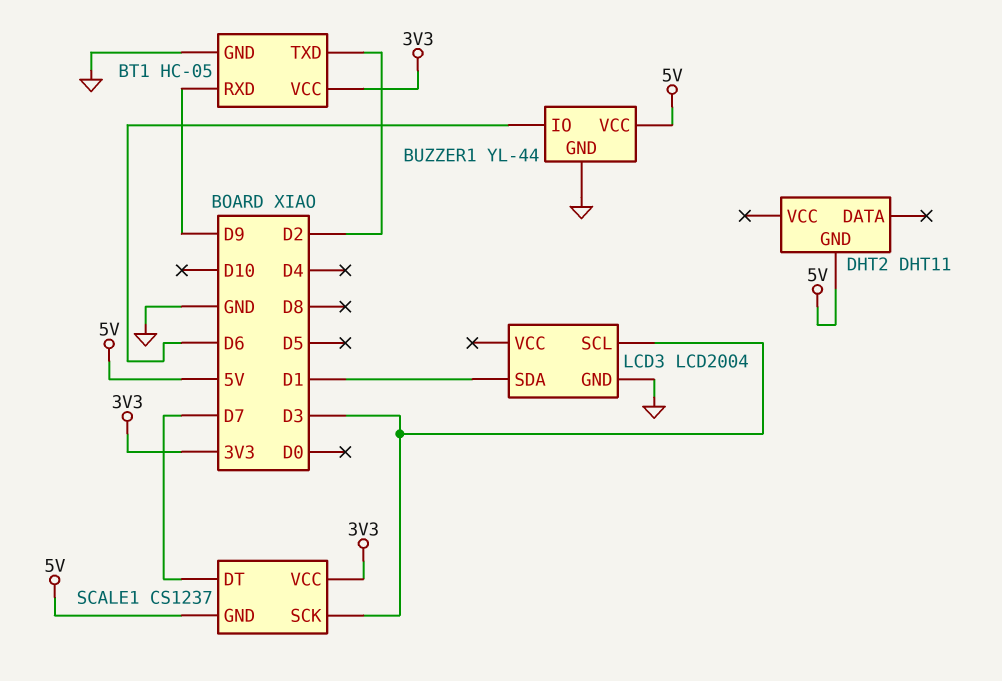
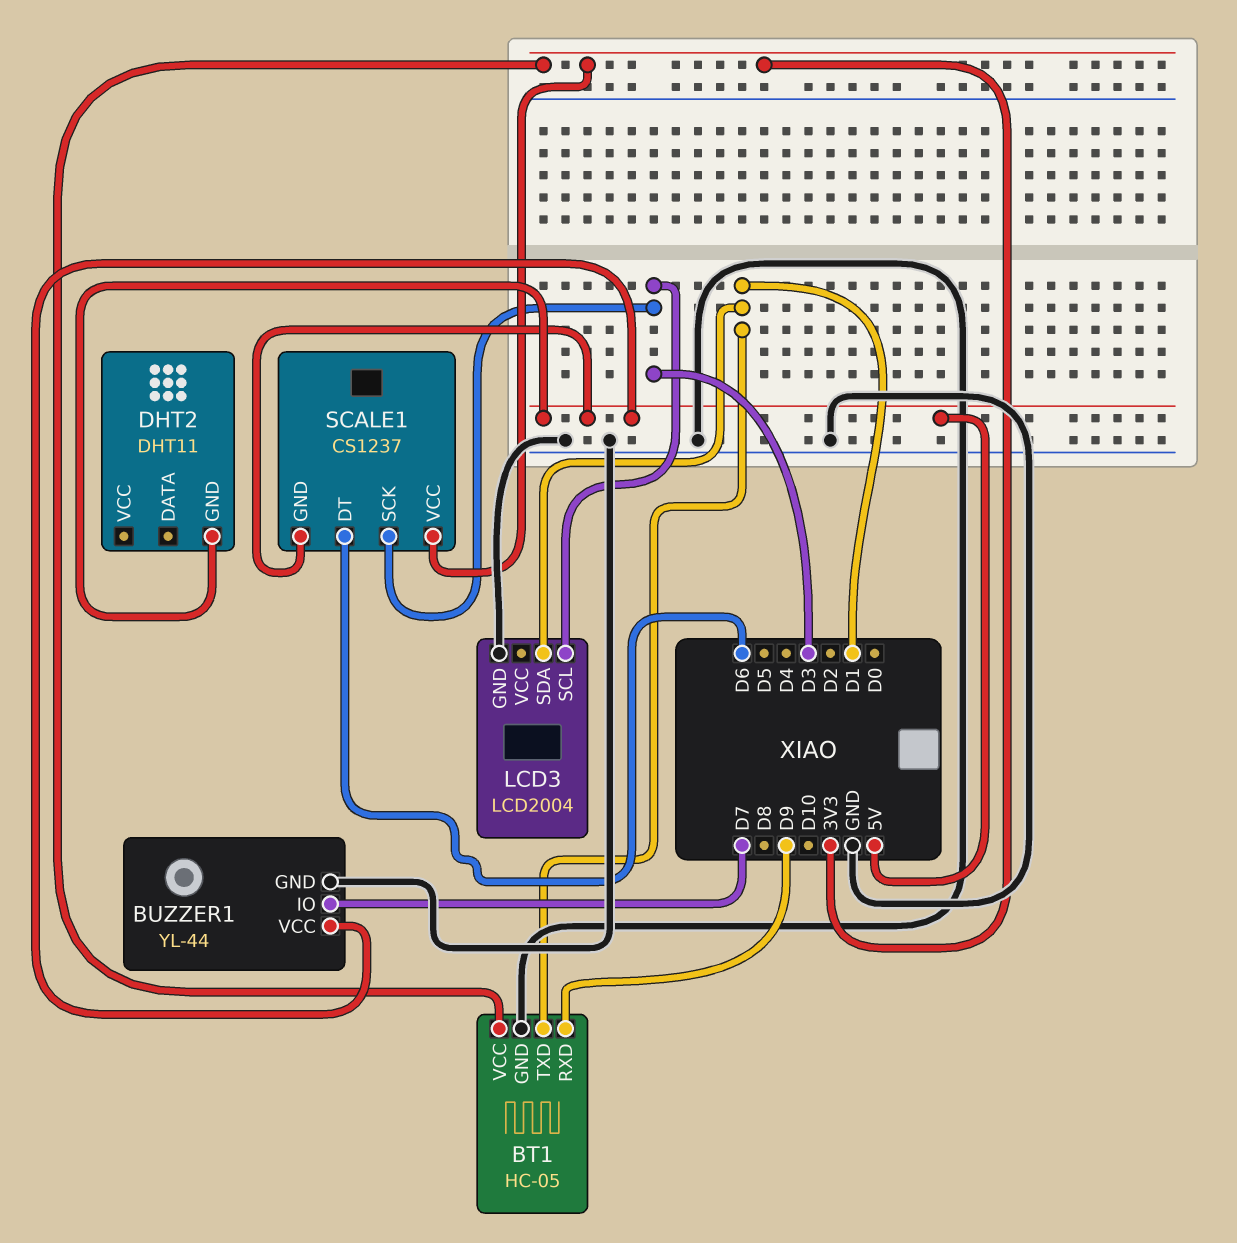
BT1 pin TXD: D2 -> D1
BUZZER1 pin IO: D6 -> D7
SCALE1 pin DT: D7 -> D6

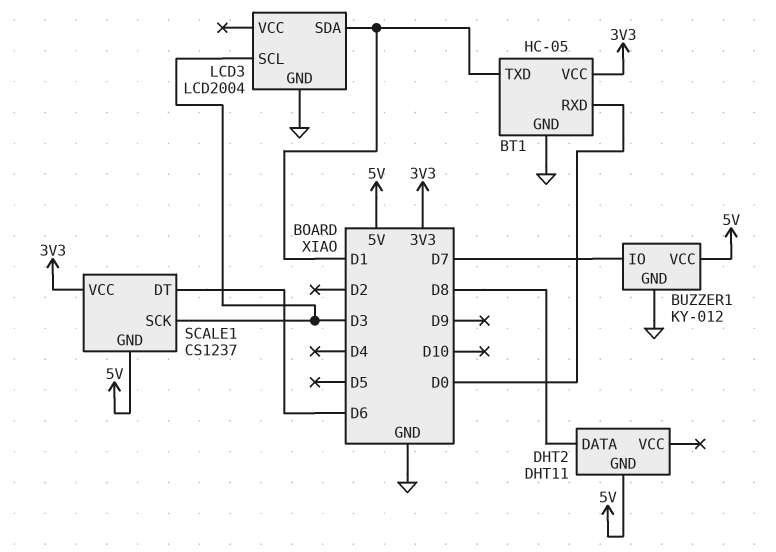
BT1 pin RXD: D9 -> D0
BUZZER1: YL-44 -> KY-012
DHT2 pin DATA: none -> D8

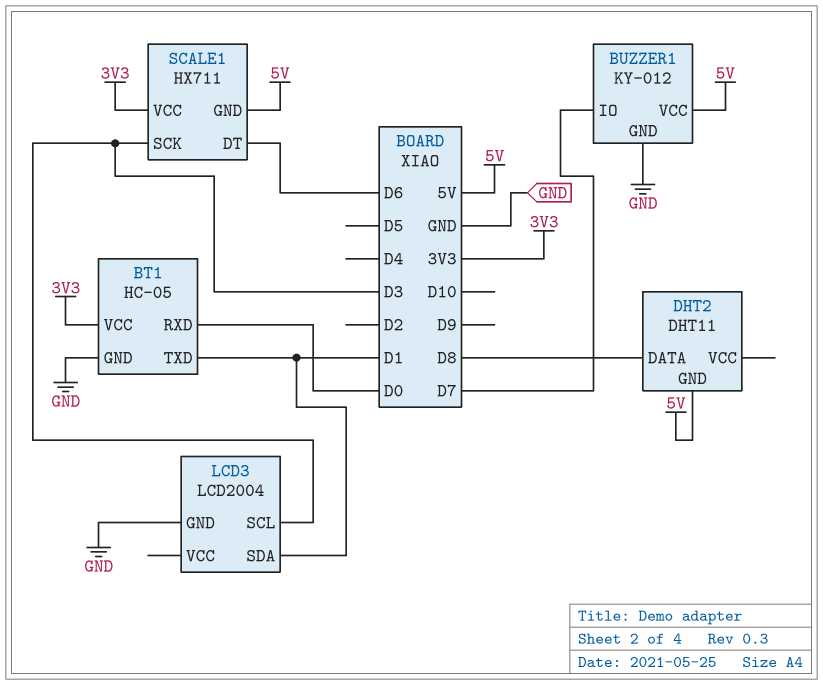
SCALE1: CS1237 -> HX711

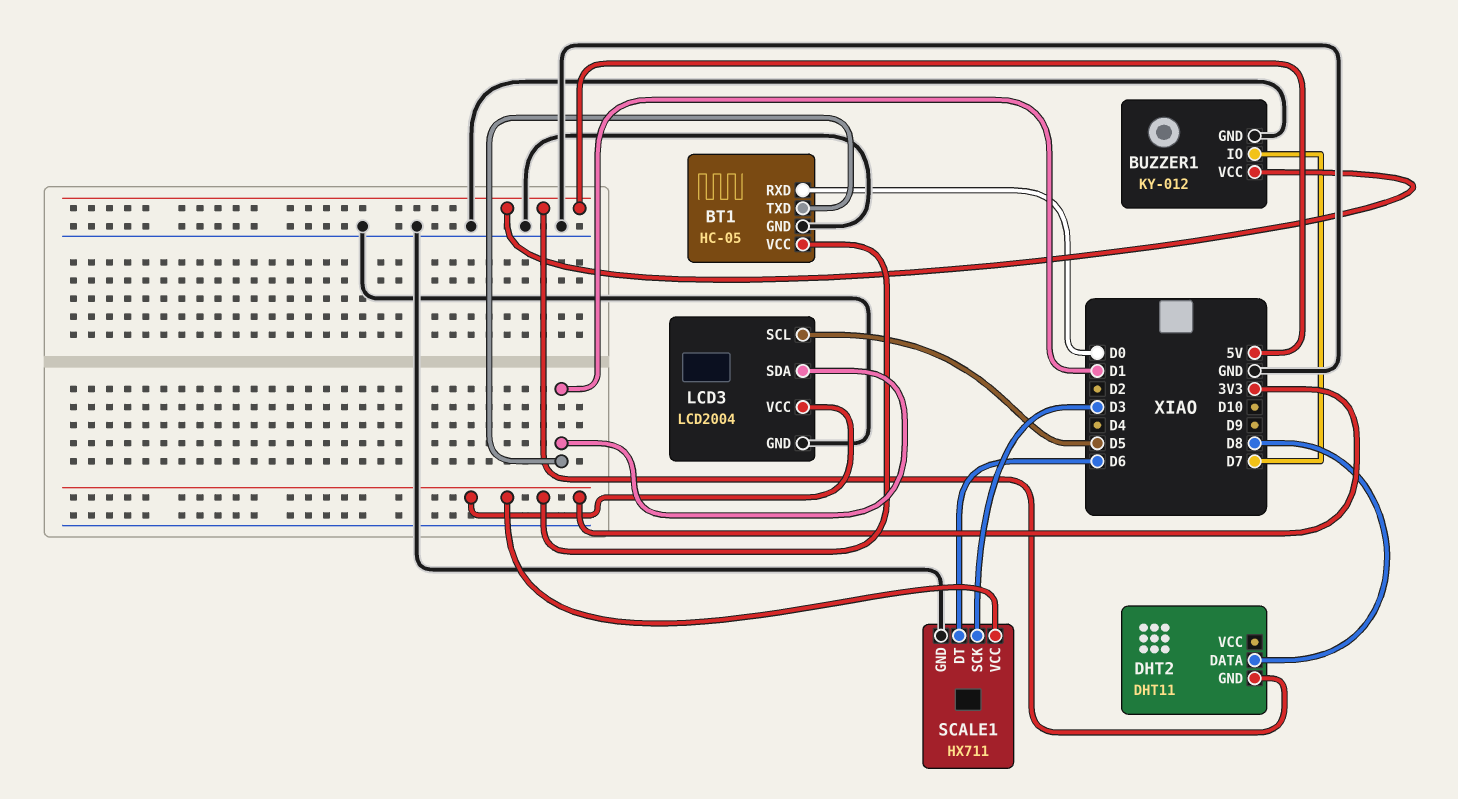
LCD3 pin SCL: D3 -> D5
LCD3 pin VCC: none -> 3V3
SCALE1 pin GND: 5V -> GND

